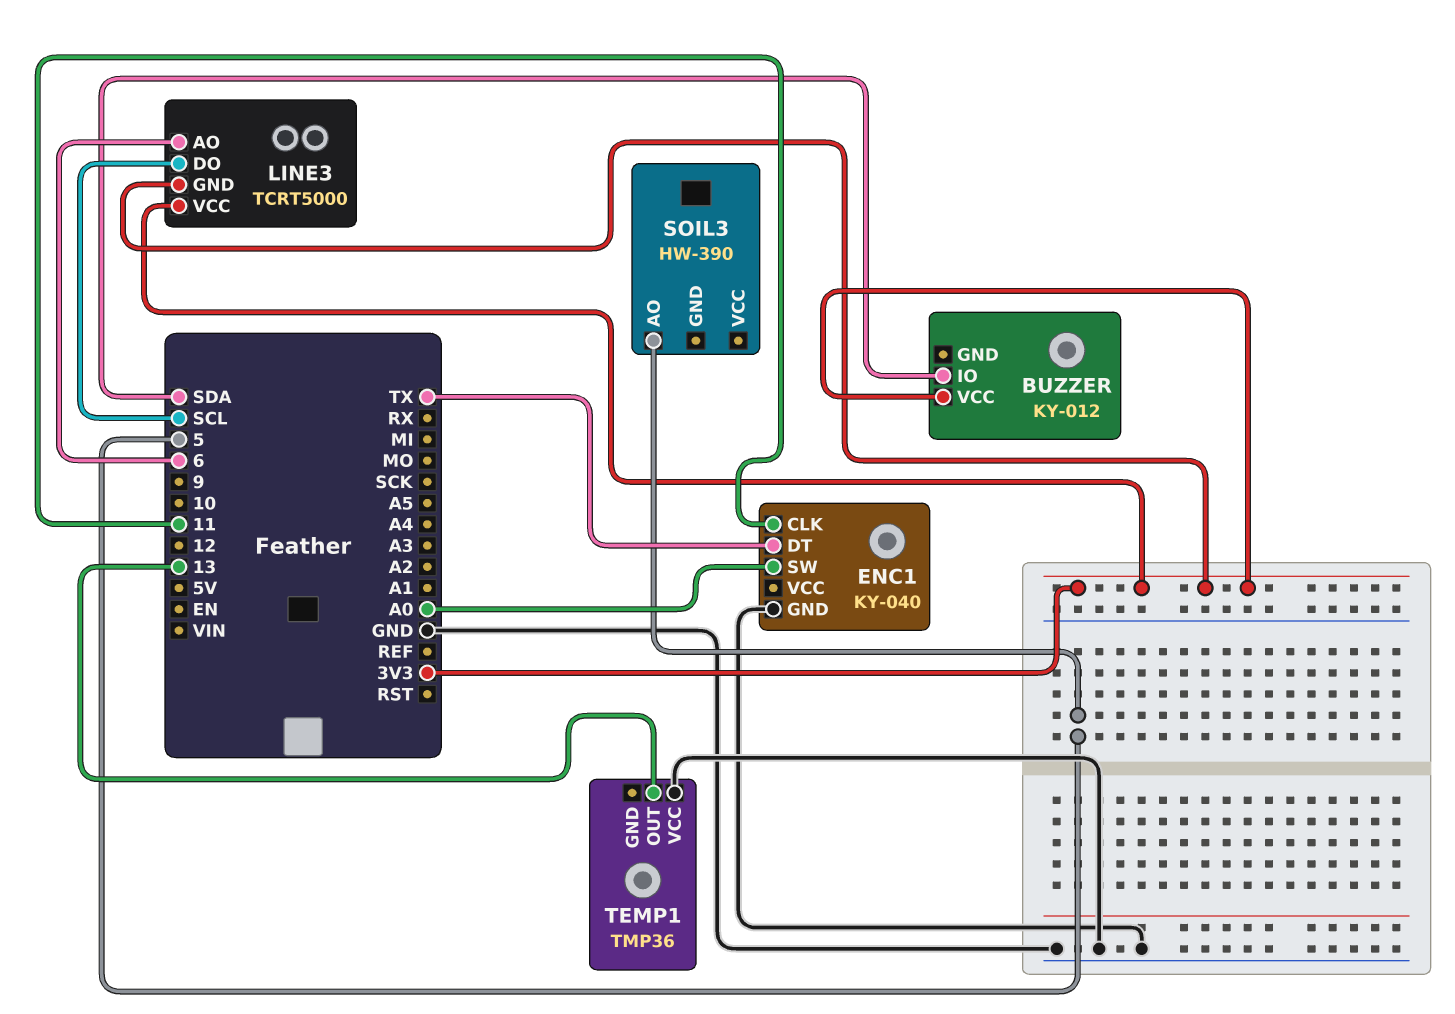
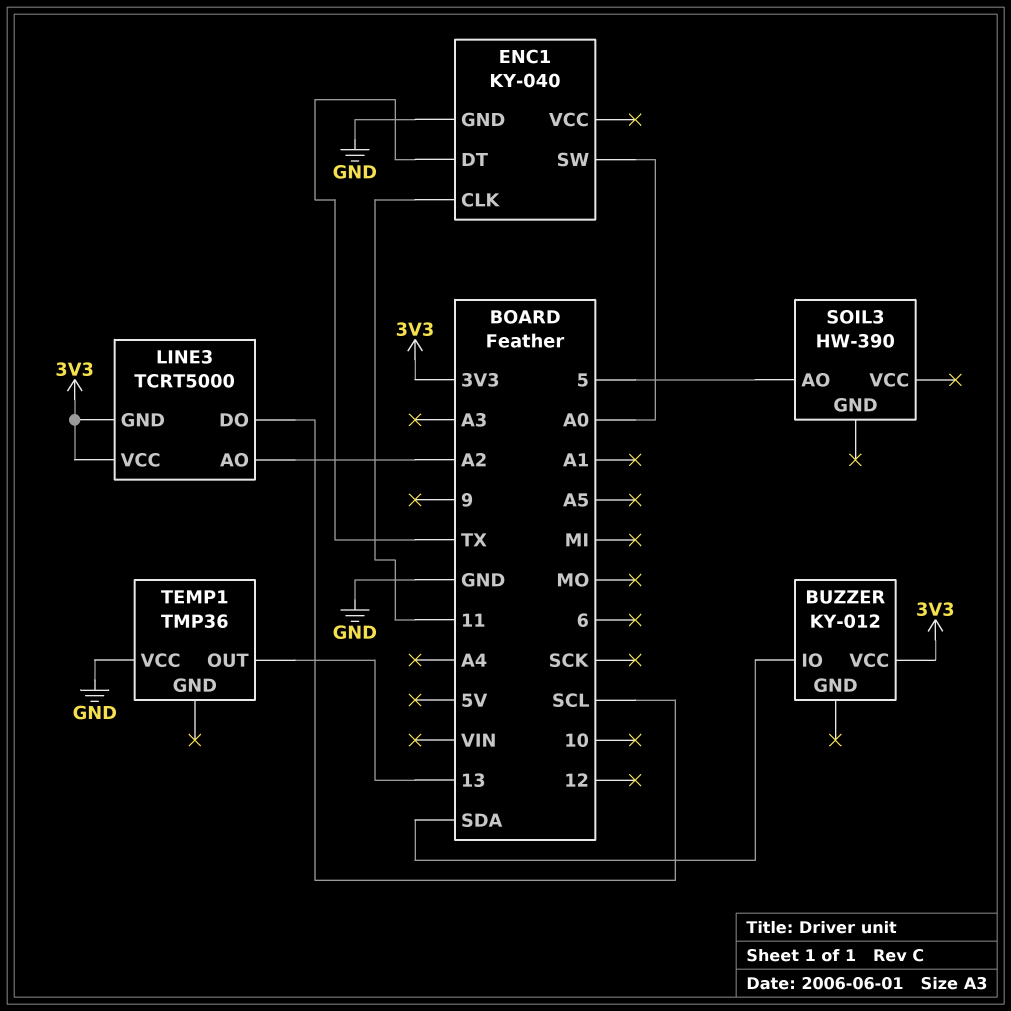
LINE3 pin AO: 6 -> A2

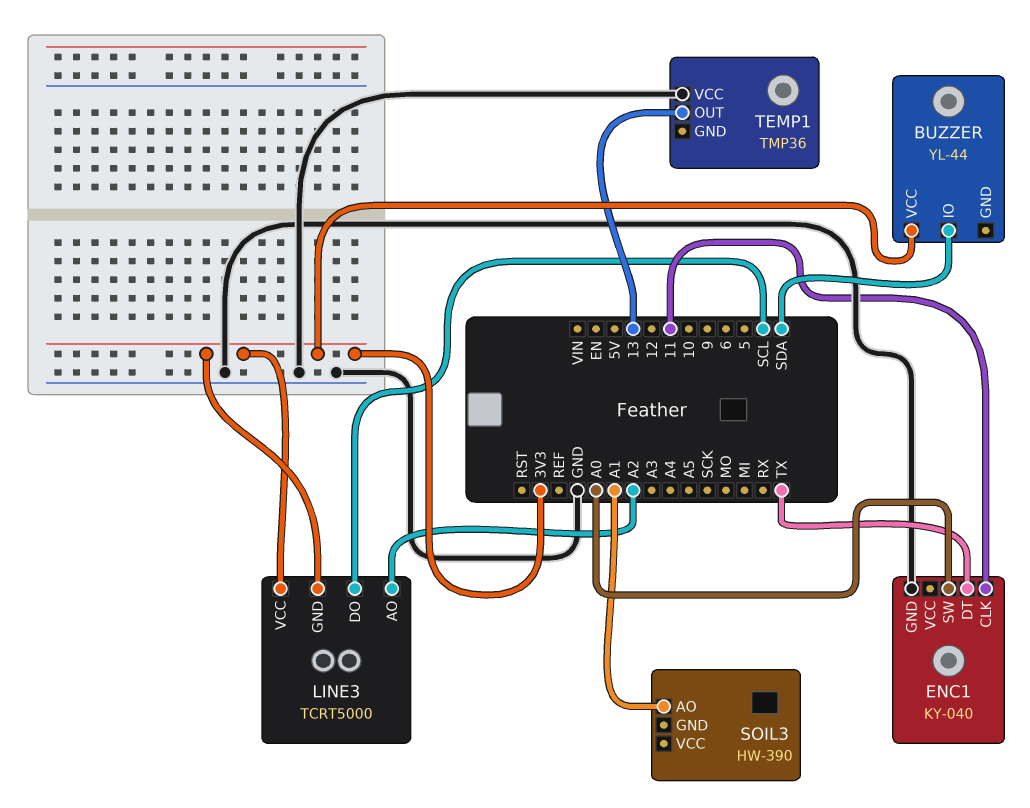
BUZZER: KY-012 -> YL-44
SOIL3 pin AO: 5 -> A1

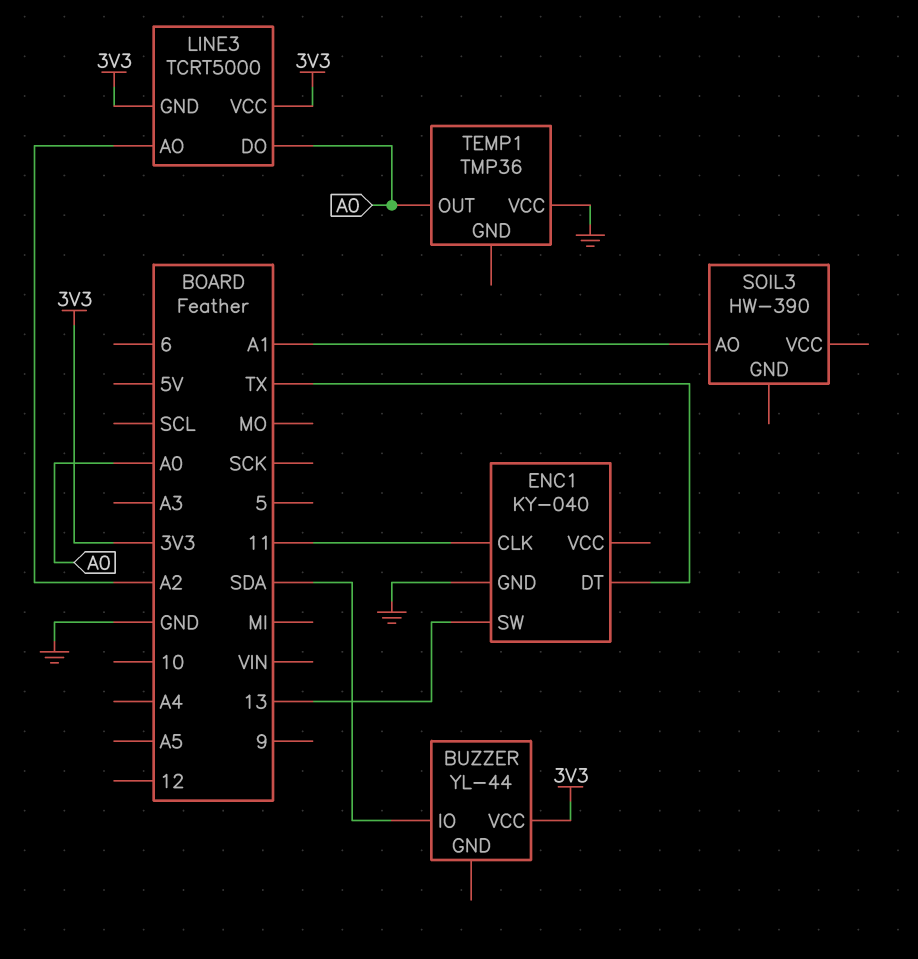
ENC1 pin SW: A0 -> 13
LINE3 pin DO: SCL -> A0
TEMP1 pin OUT: 13 -> A0

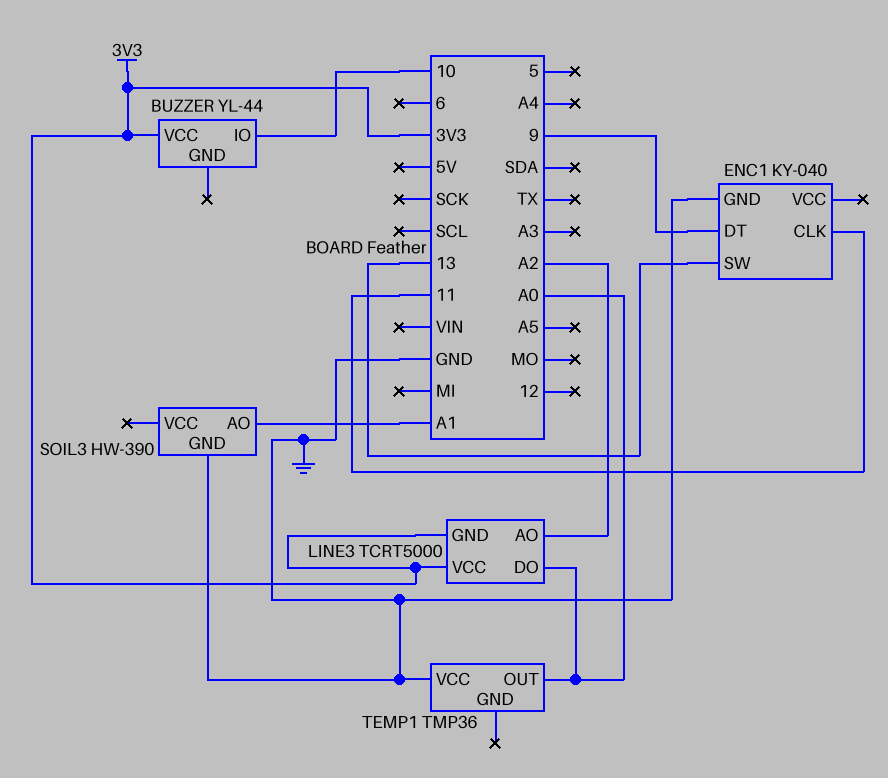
BUZZER pin IO: SDA -> 10
ENC1 pin DT: TX -> 9
SOIL3 pin GND: none -> GND

